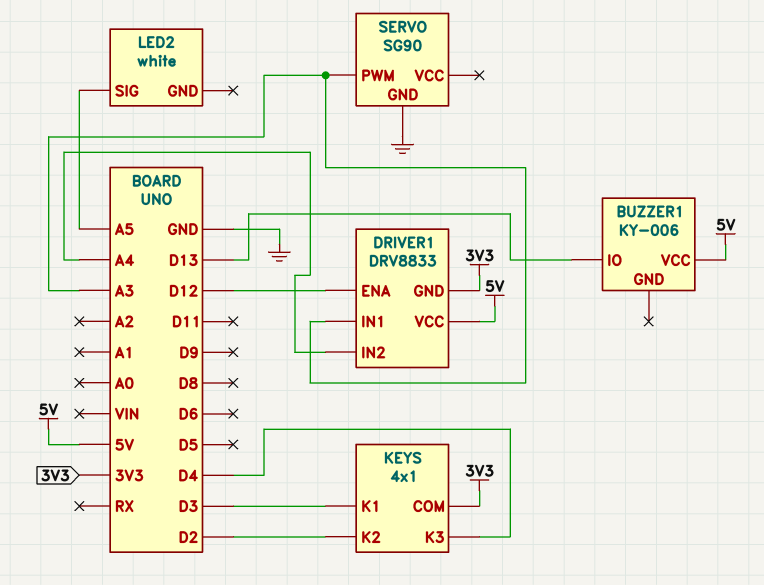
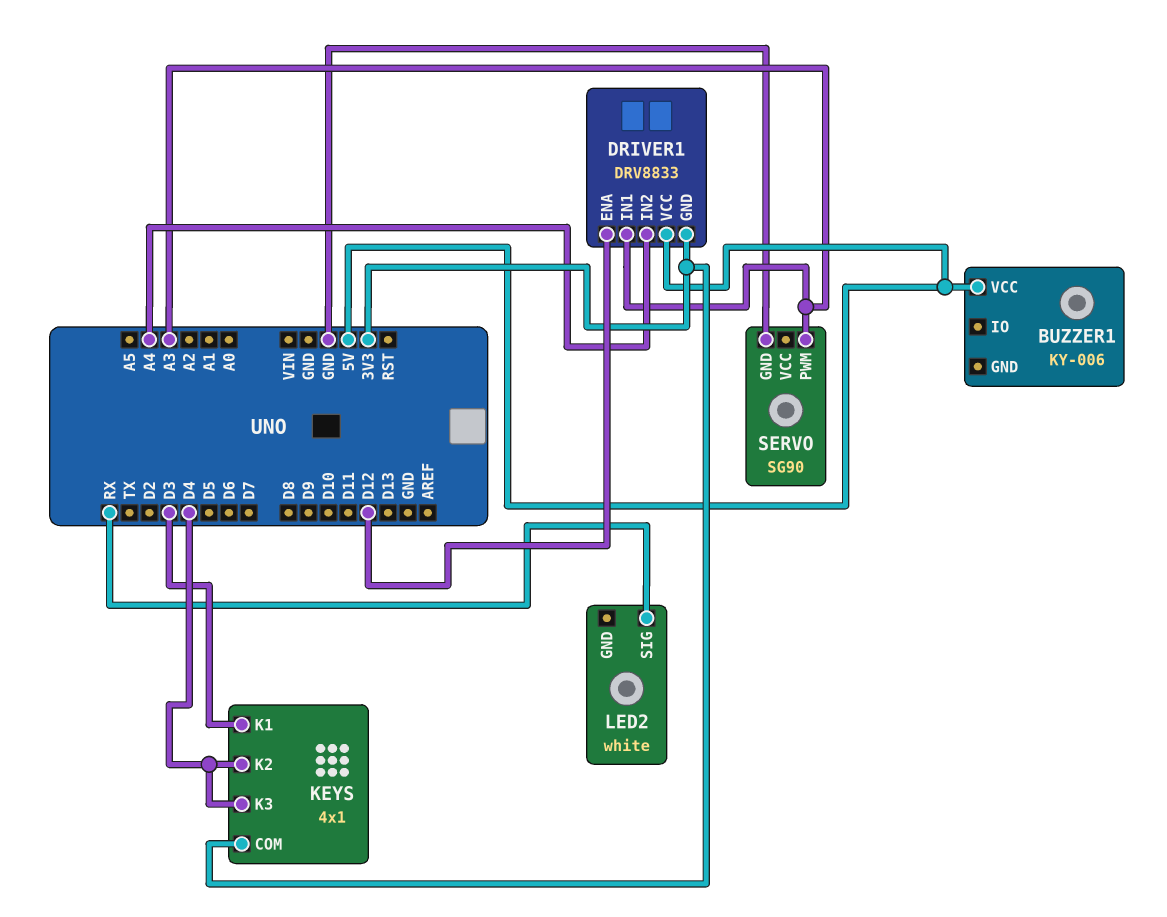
BUZZER1 pin IO: D13 -> none
KEYS pin K2: D2 -> D4
LED2 pin SIG: A5 -> RX

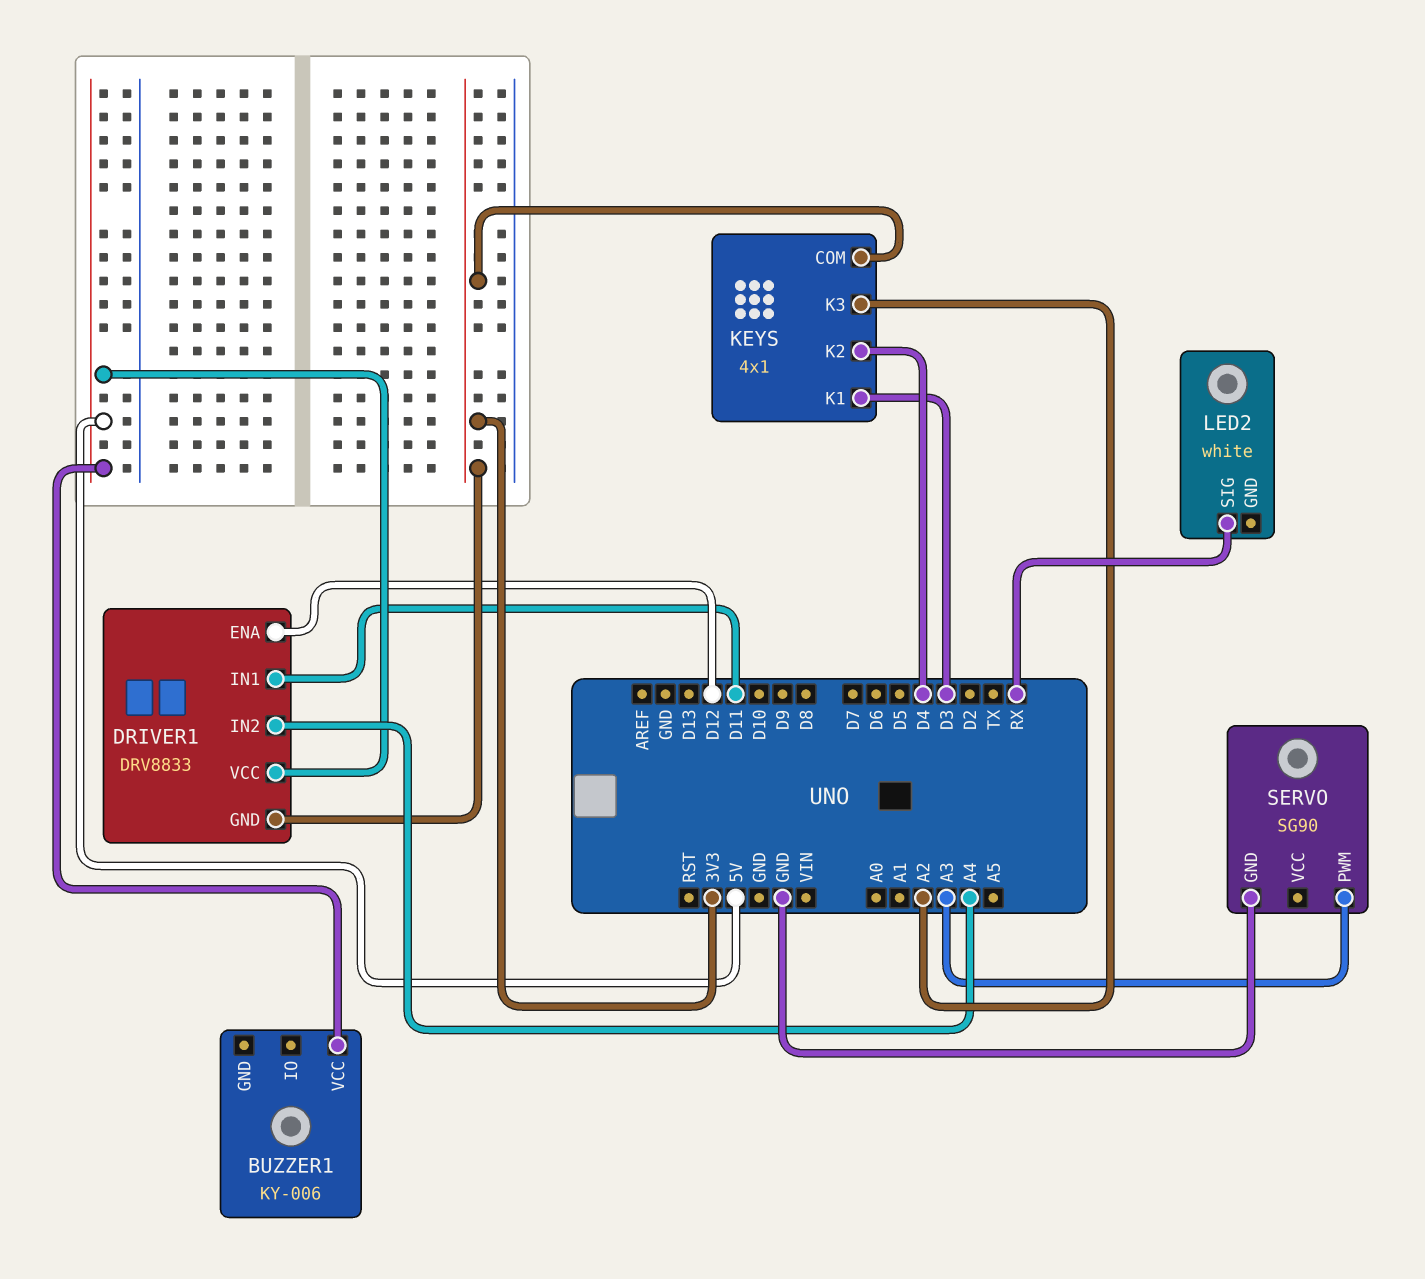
DRIVER1 pin IN1: A3 -> D11
KEYS pin K3: D4 -> A2

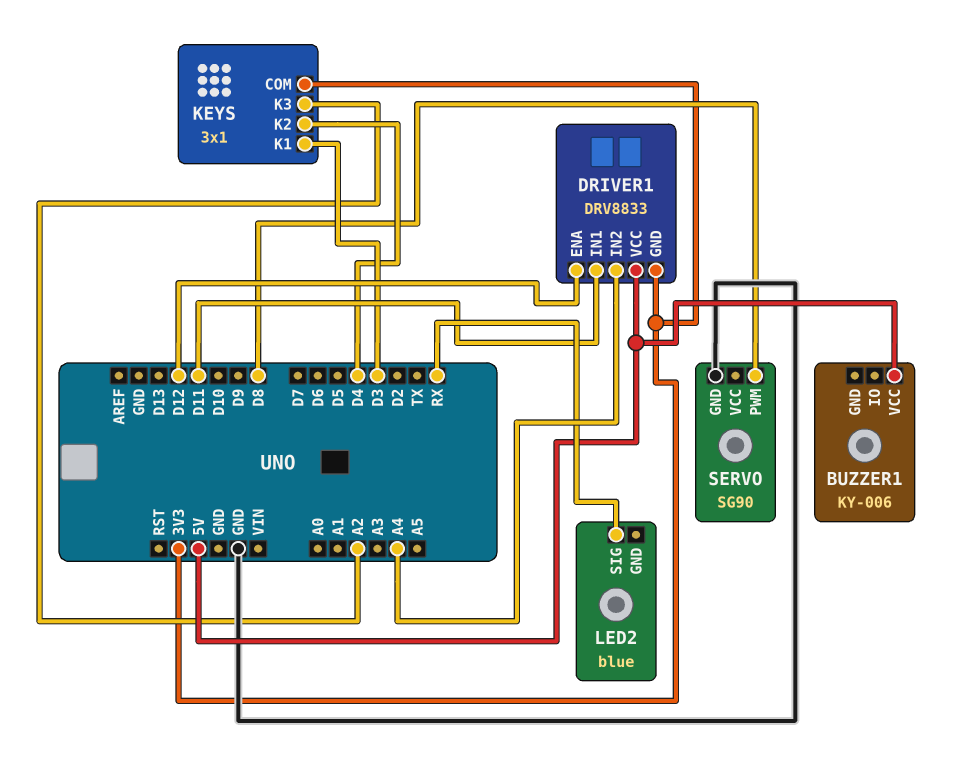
KEYS: 4x1 -> 3x1
LED2: white -> blue
SERVO pin PWM: A3 -> D8

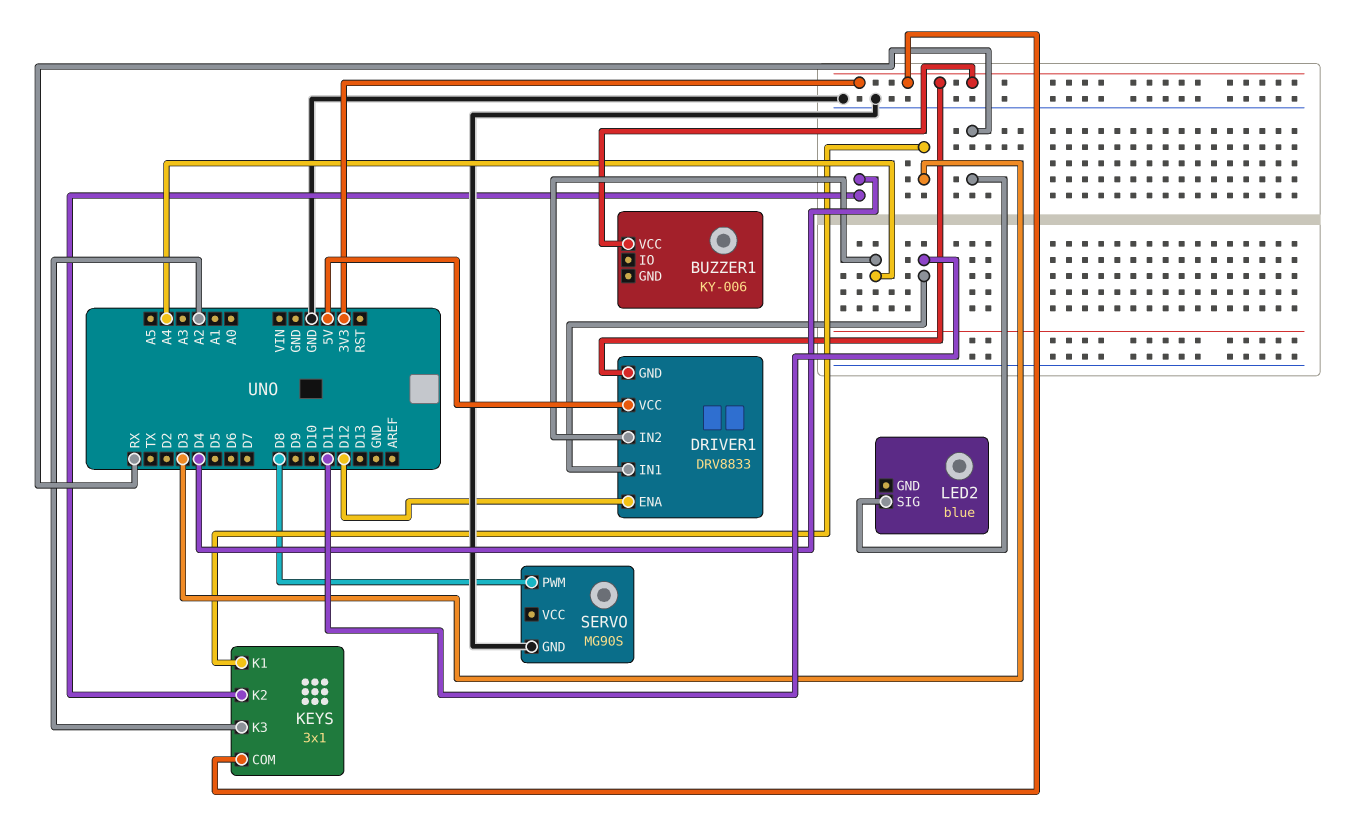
BUZZER1 pin VCC: 5V -> 3V3
SERVO: SG90 -> MG90S

